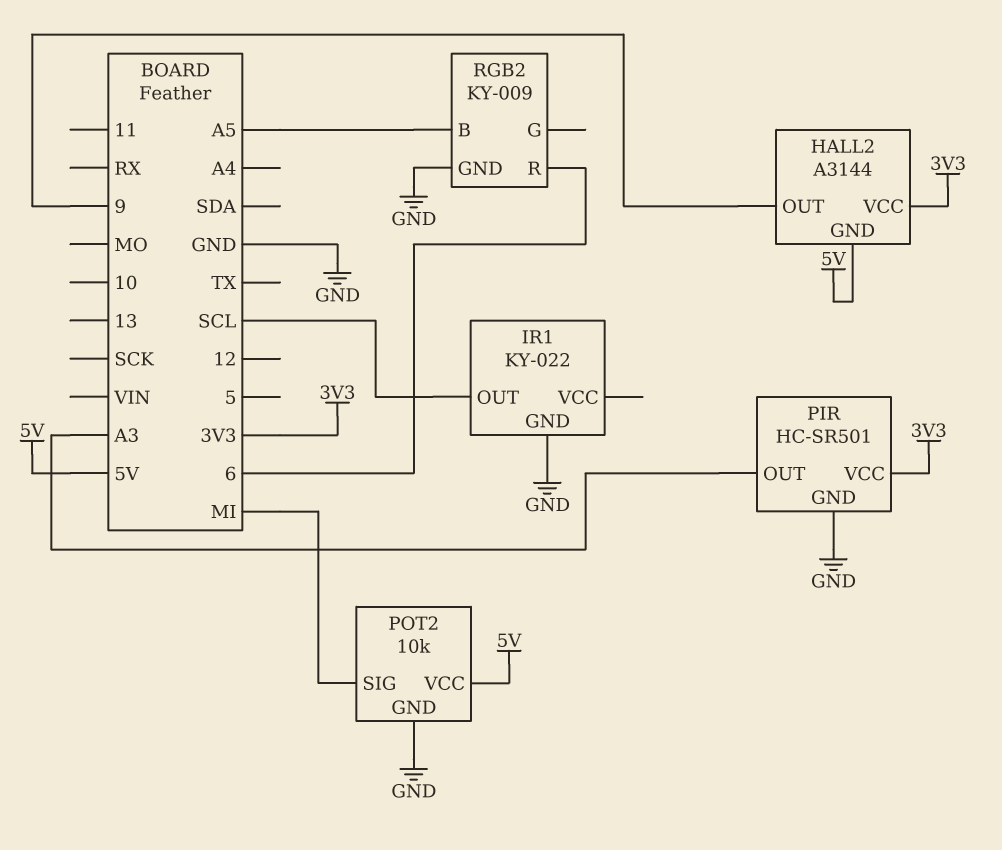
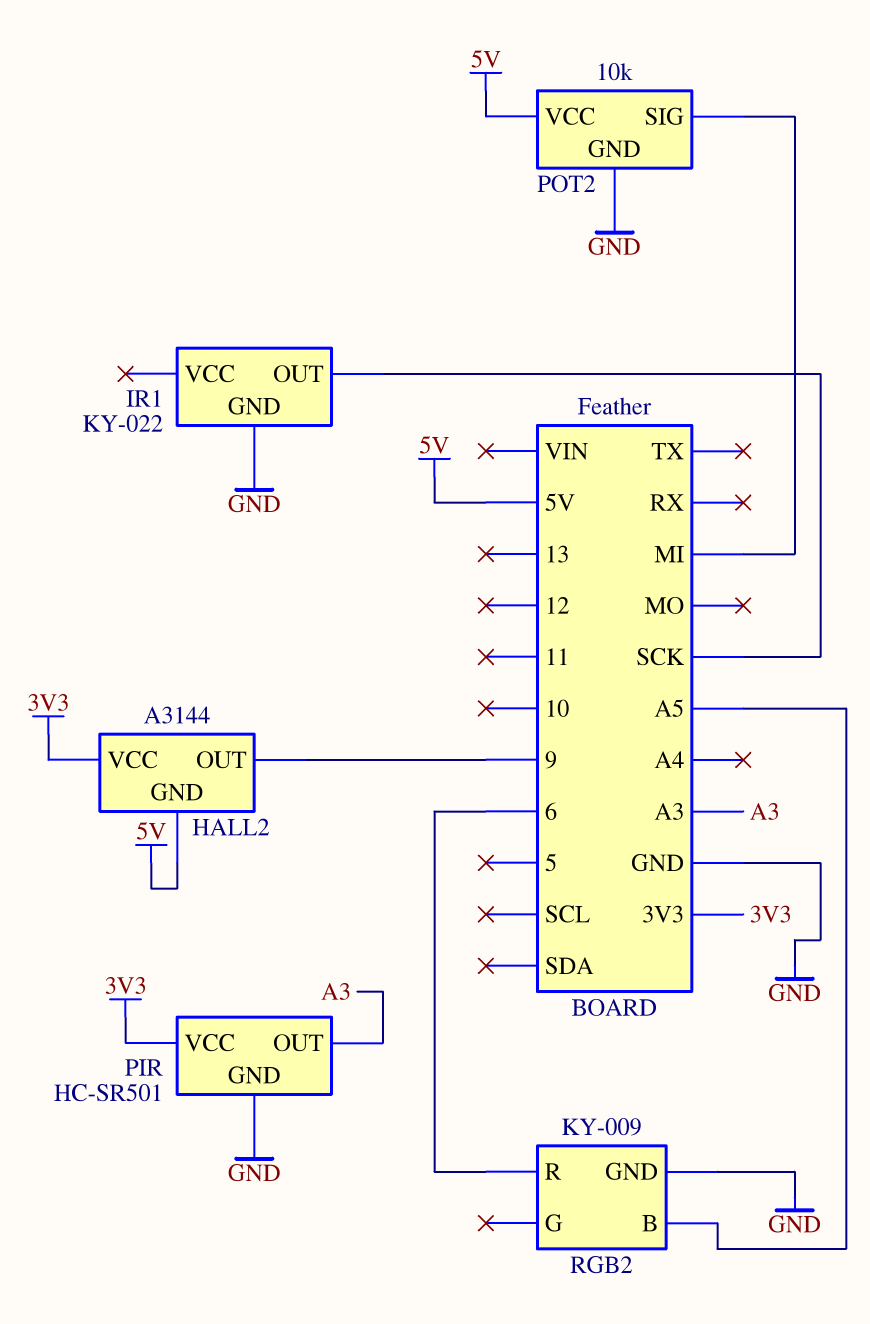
IR1 pin OUT: SCL -> SCK

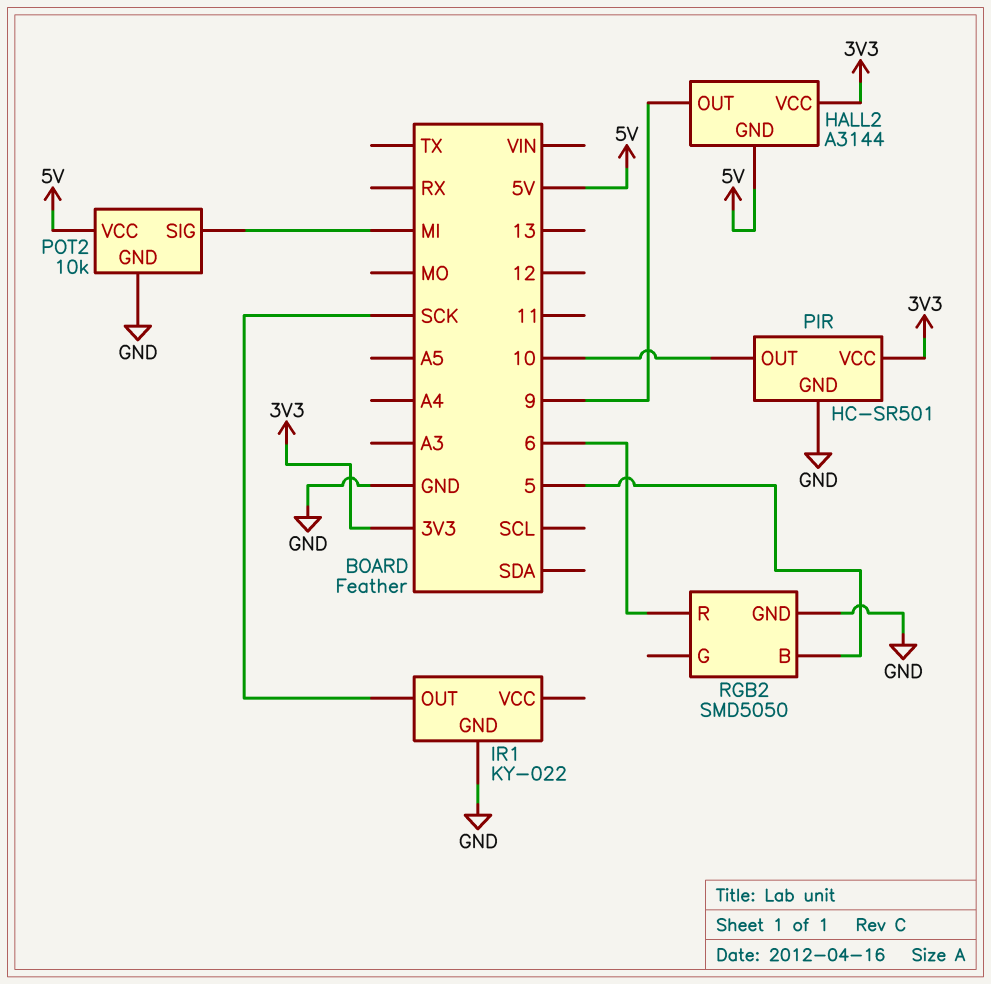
PIR pin OUT: A3 -> 10
RGB2: KY-009 -> SMD5050
RGB2 pin B: A5 -> 5

